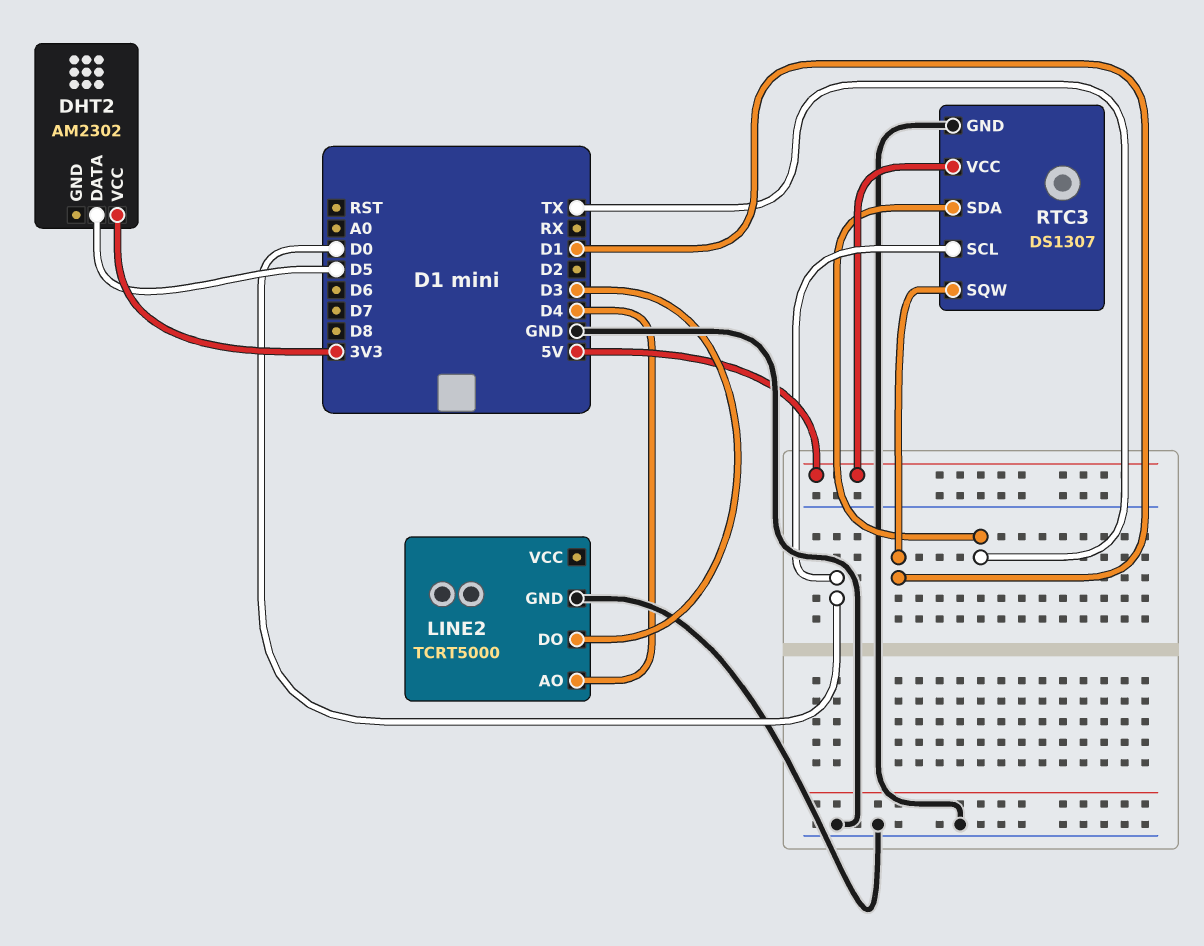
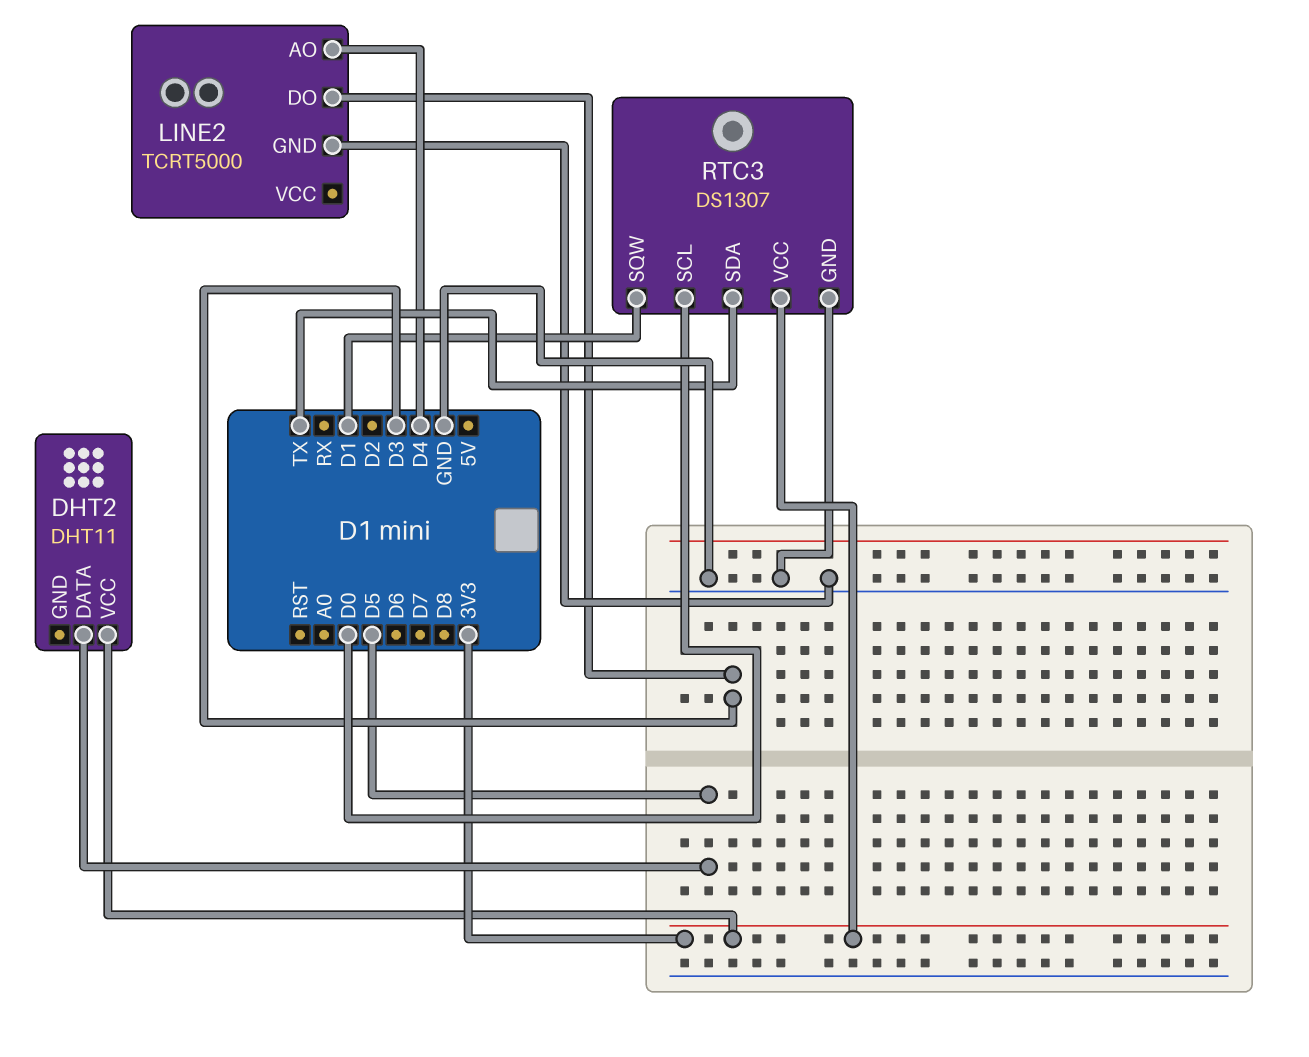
DHT2: AM2302 -> DHT11
RTC3 pin VCC: 5V -> 3V3

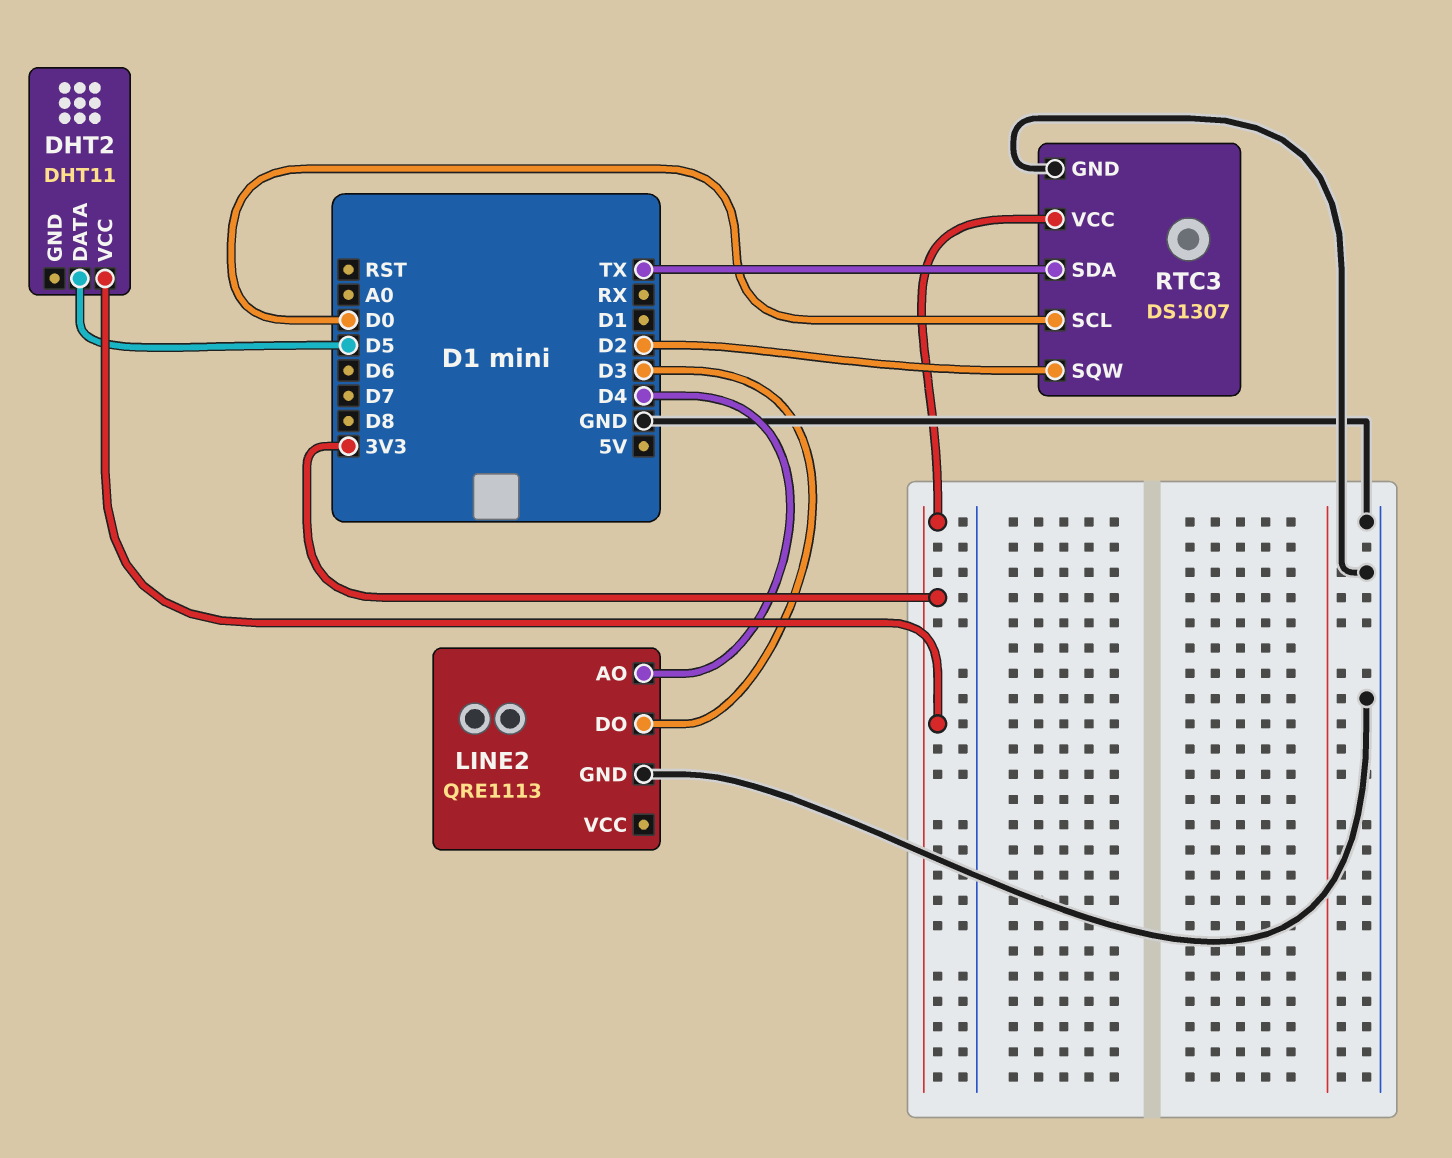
LINE2: TCRT5000 -> QRE1113
RTC3 pin SQW: D1 -> D2

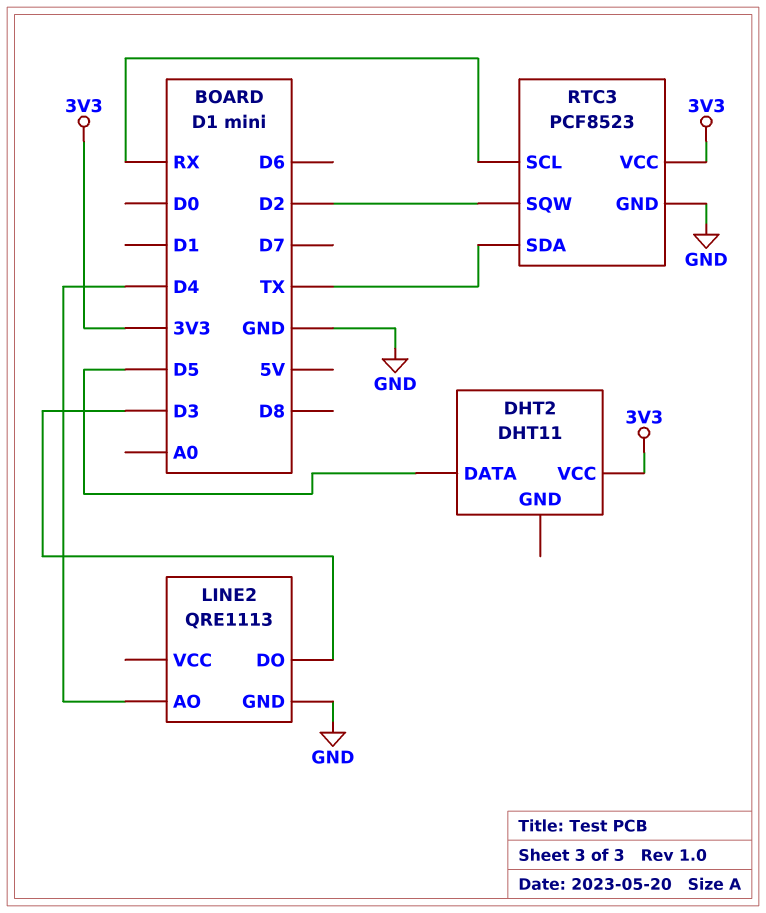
RTC3: DS1307 -> PCF8523
RTC3 pin SCL: D0 -> RX

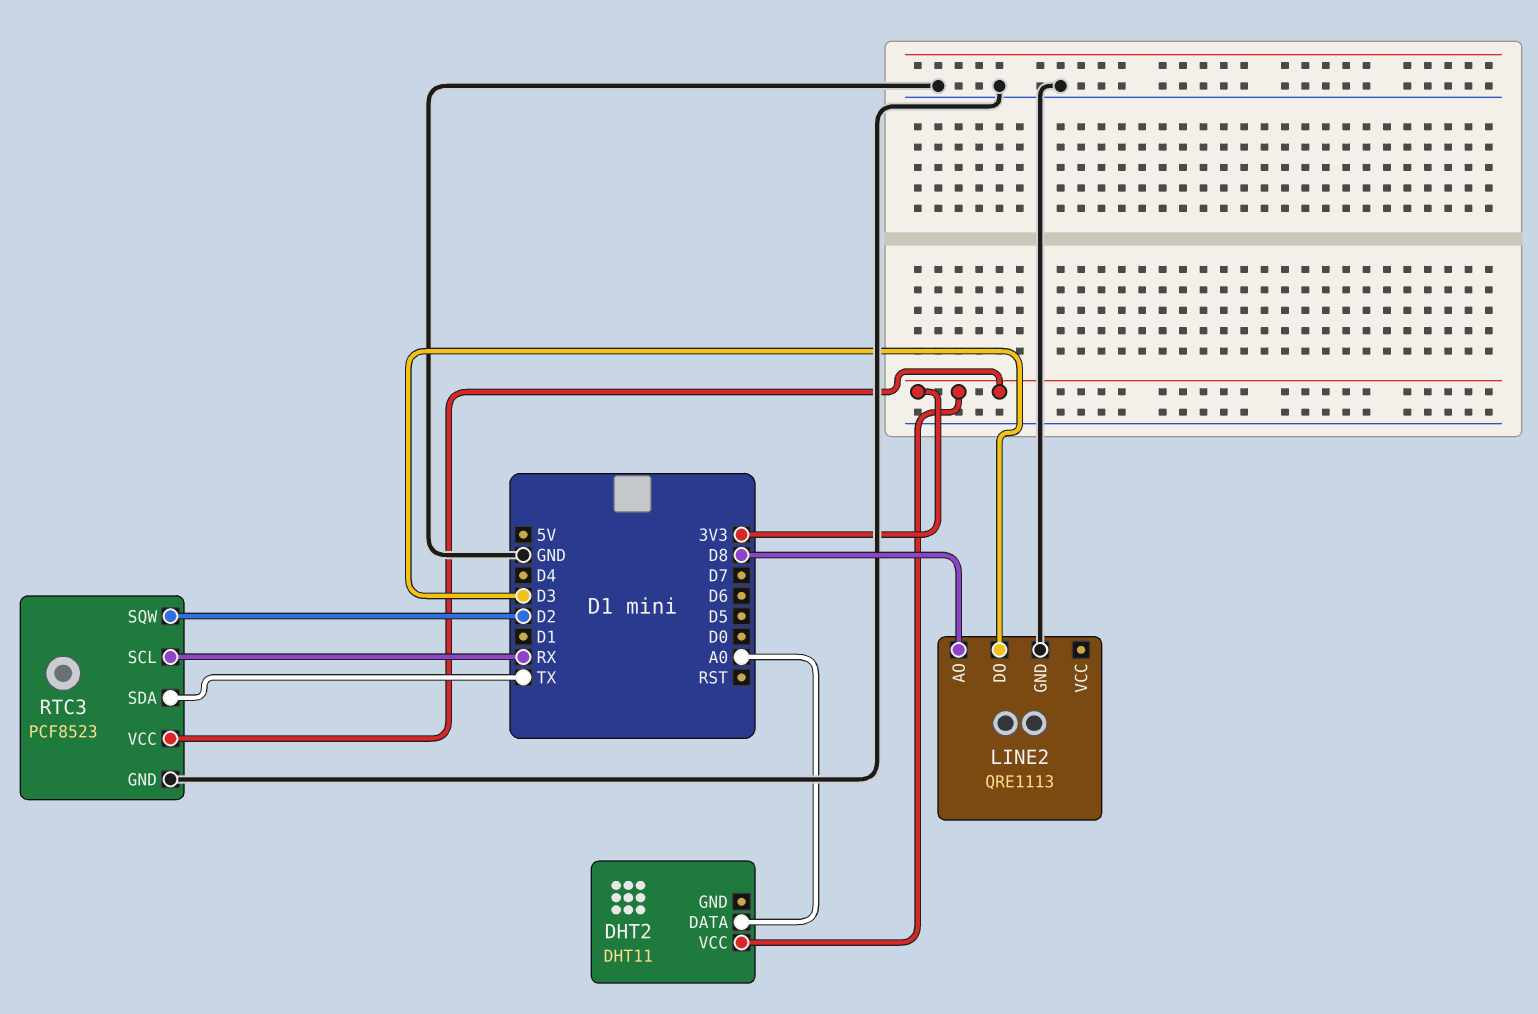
DHT2 pin DATA: D5 -> A0
LINE2 pin AO: D4 -> D8

